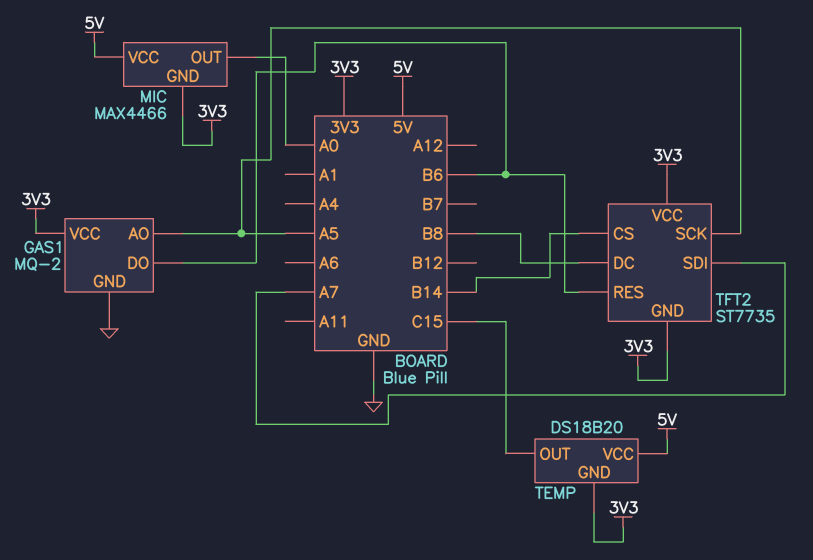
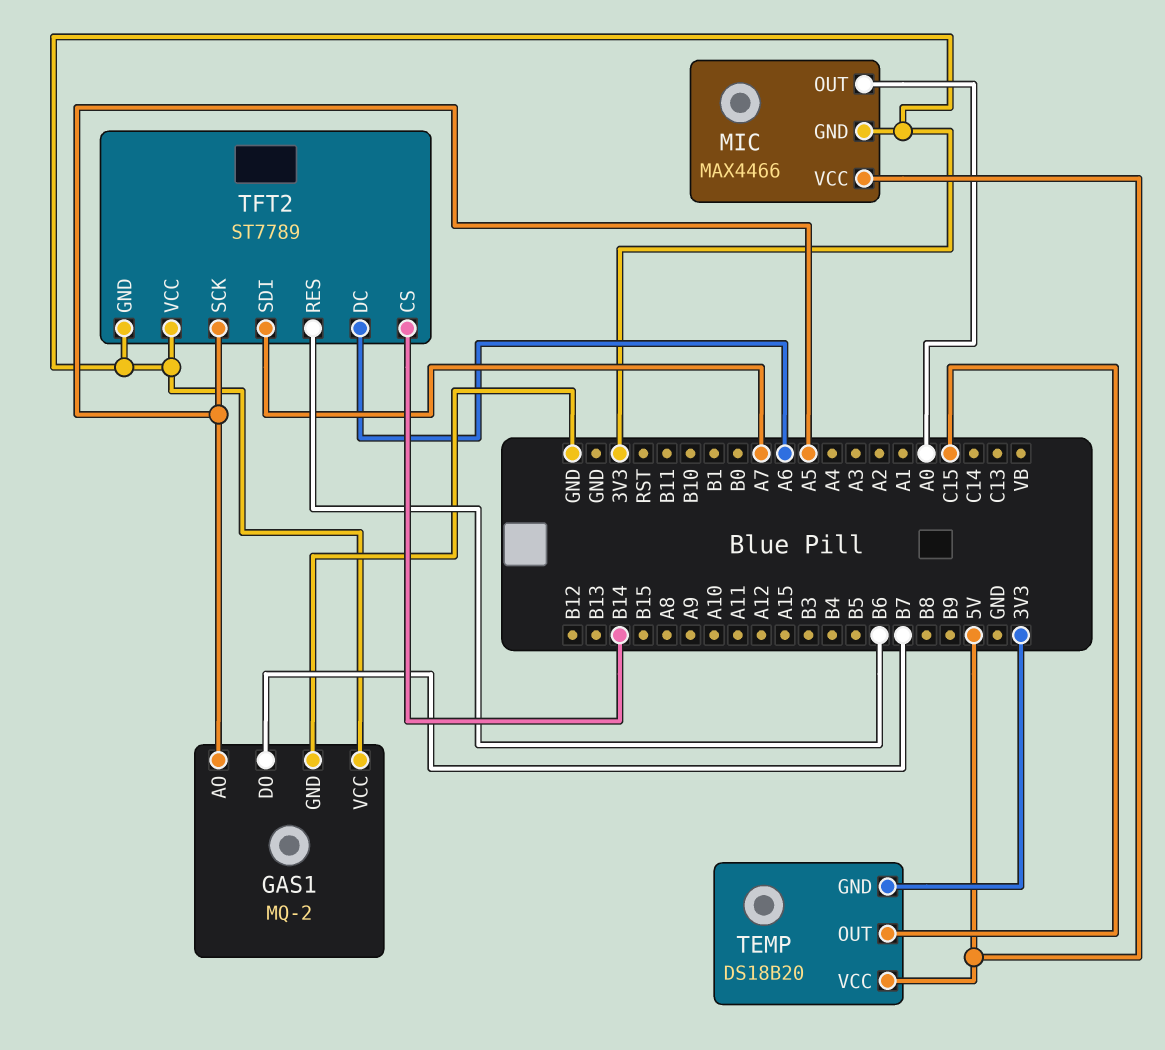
GAS1 pin DO: B6 -> B7
TFT2: ST7735 -> ST7789
TFT2 pin DC: B8 -> A6

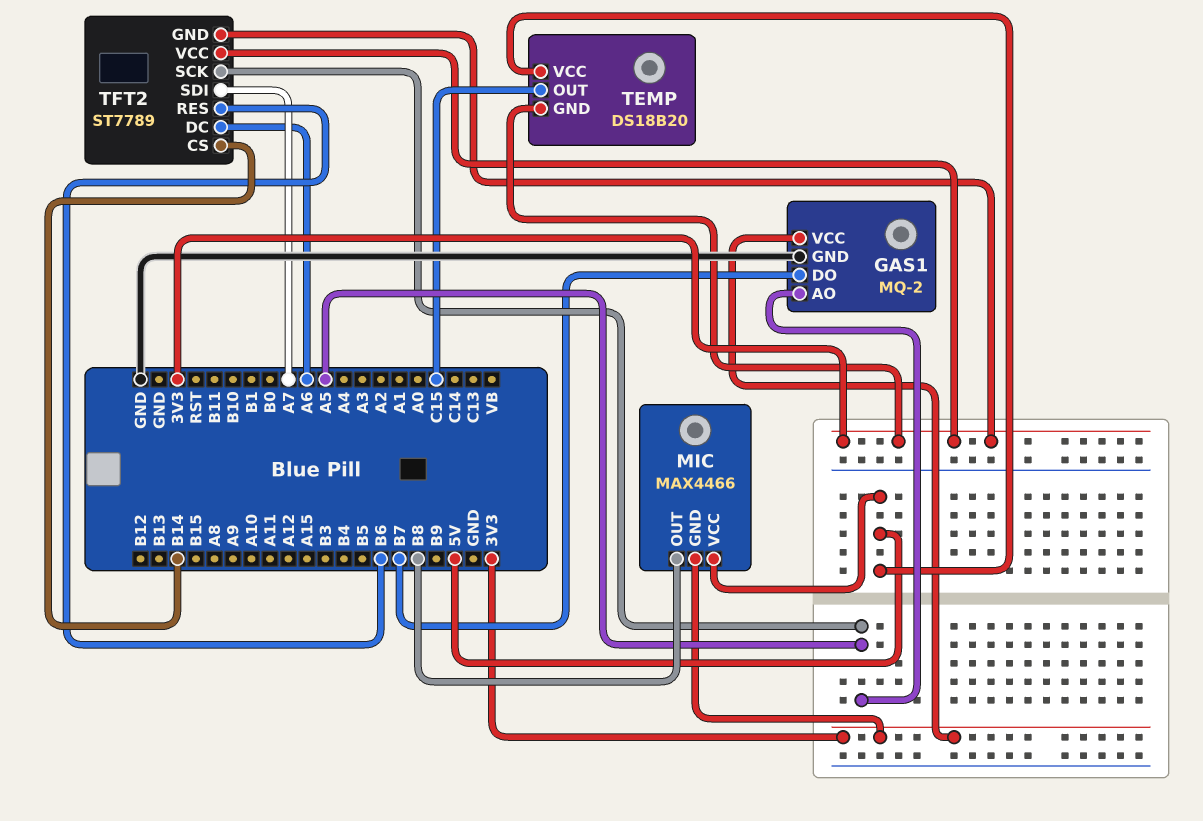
MIC pin OUT: A0 -> B8

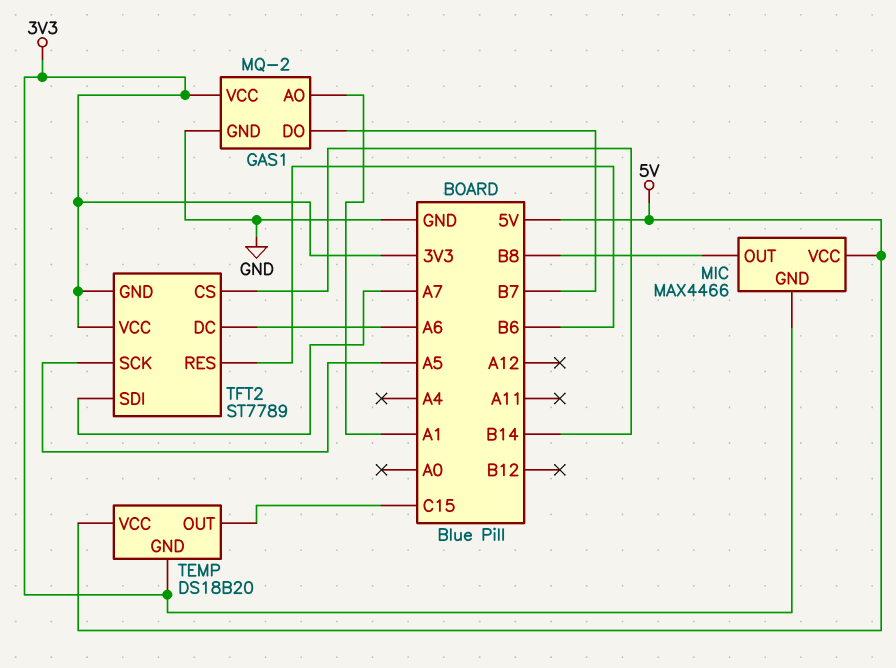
GAS1 pin AO: A5 -> A1

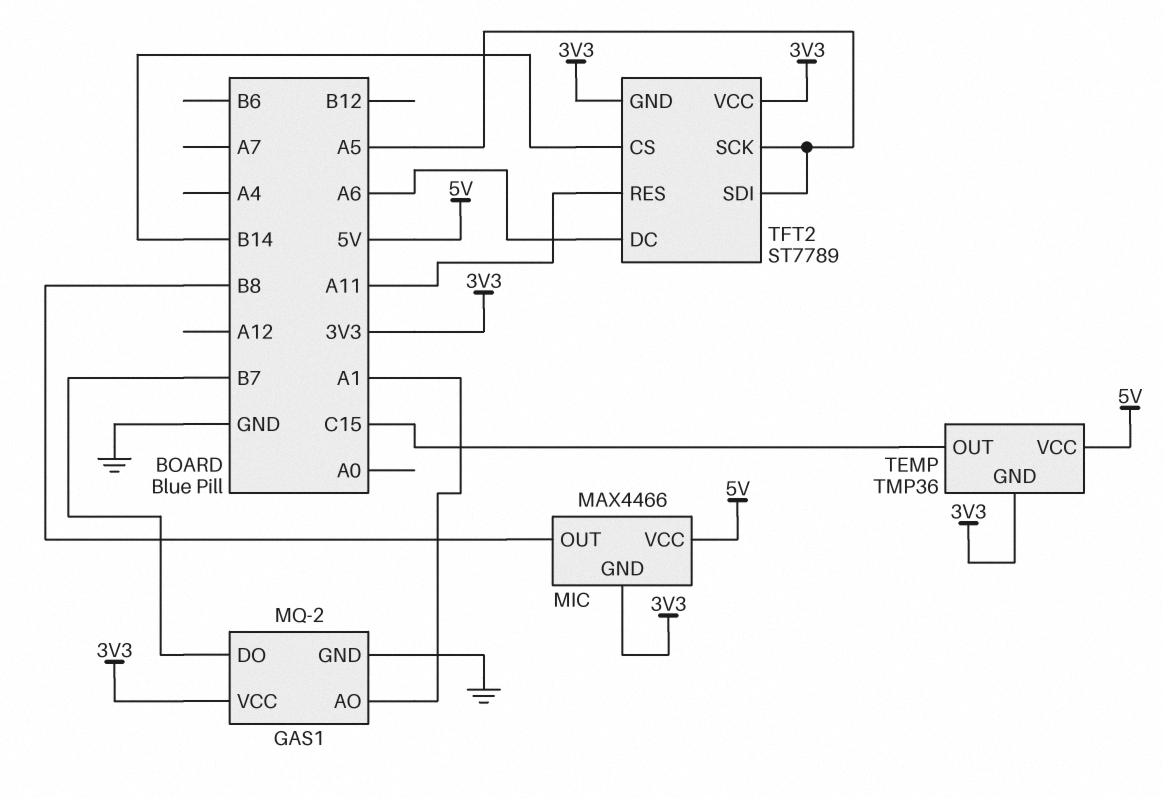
TEMP: DS18B20 -> TMP36
TFT2 pin RES: B6 -> A11
TFT2 pin SDI: A7 -> A5

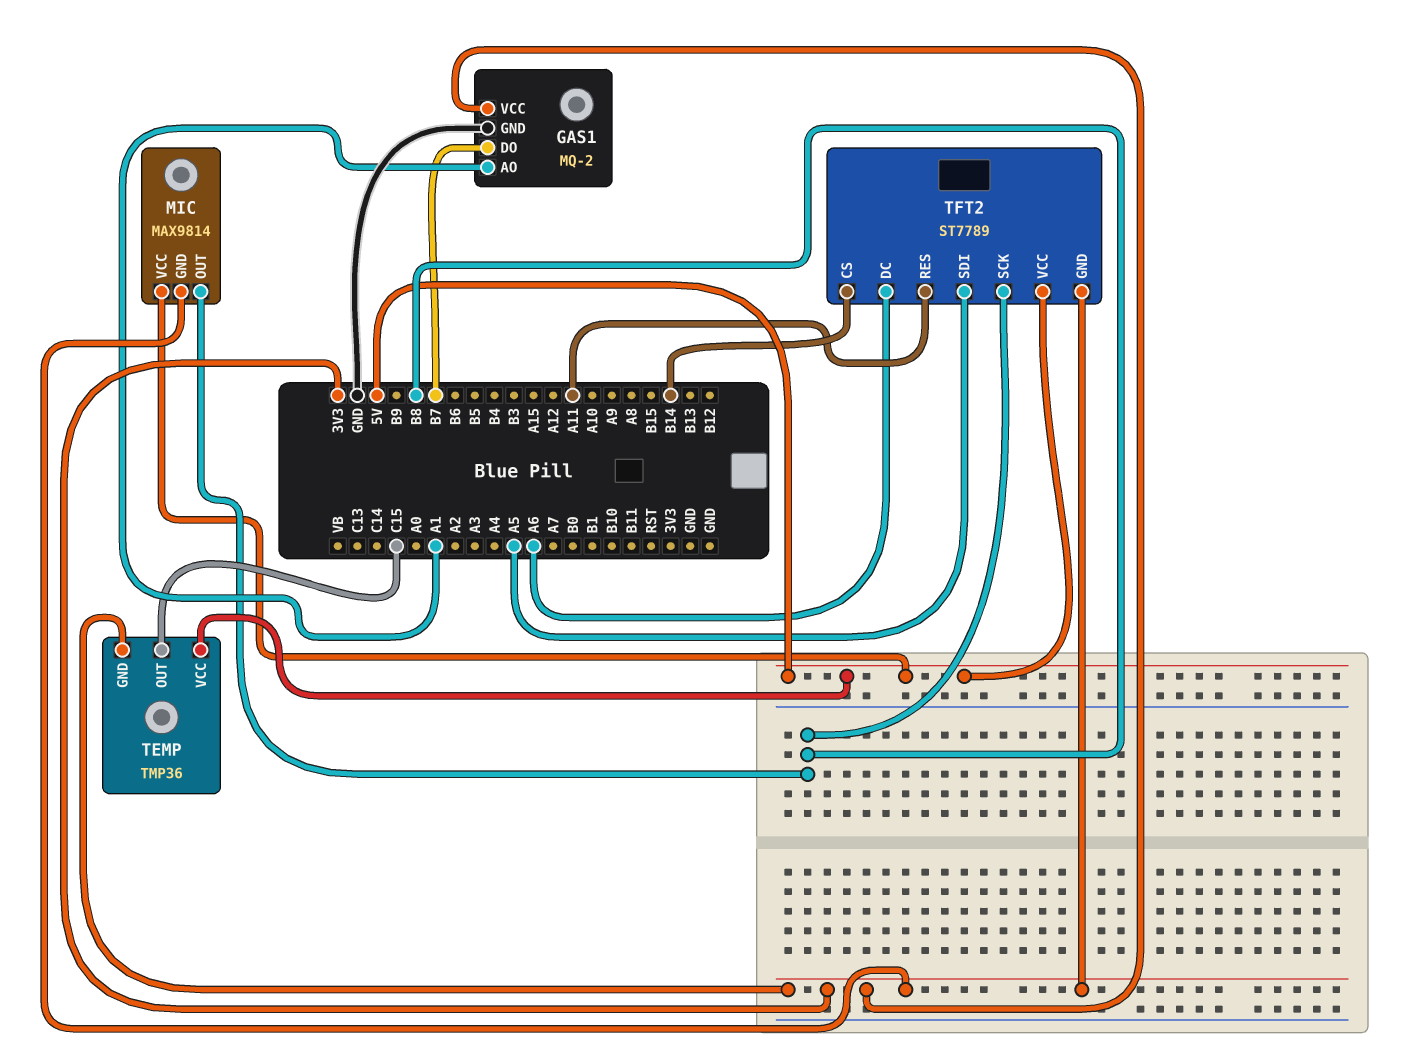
MIC: MAX4466 -> MAX9814
TFT2 pin SCK: A5 -> B8
TFT2 pin VCC: 3V3 -> 5V

